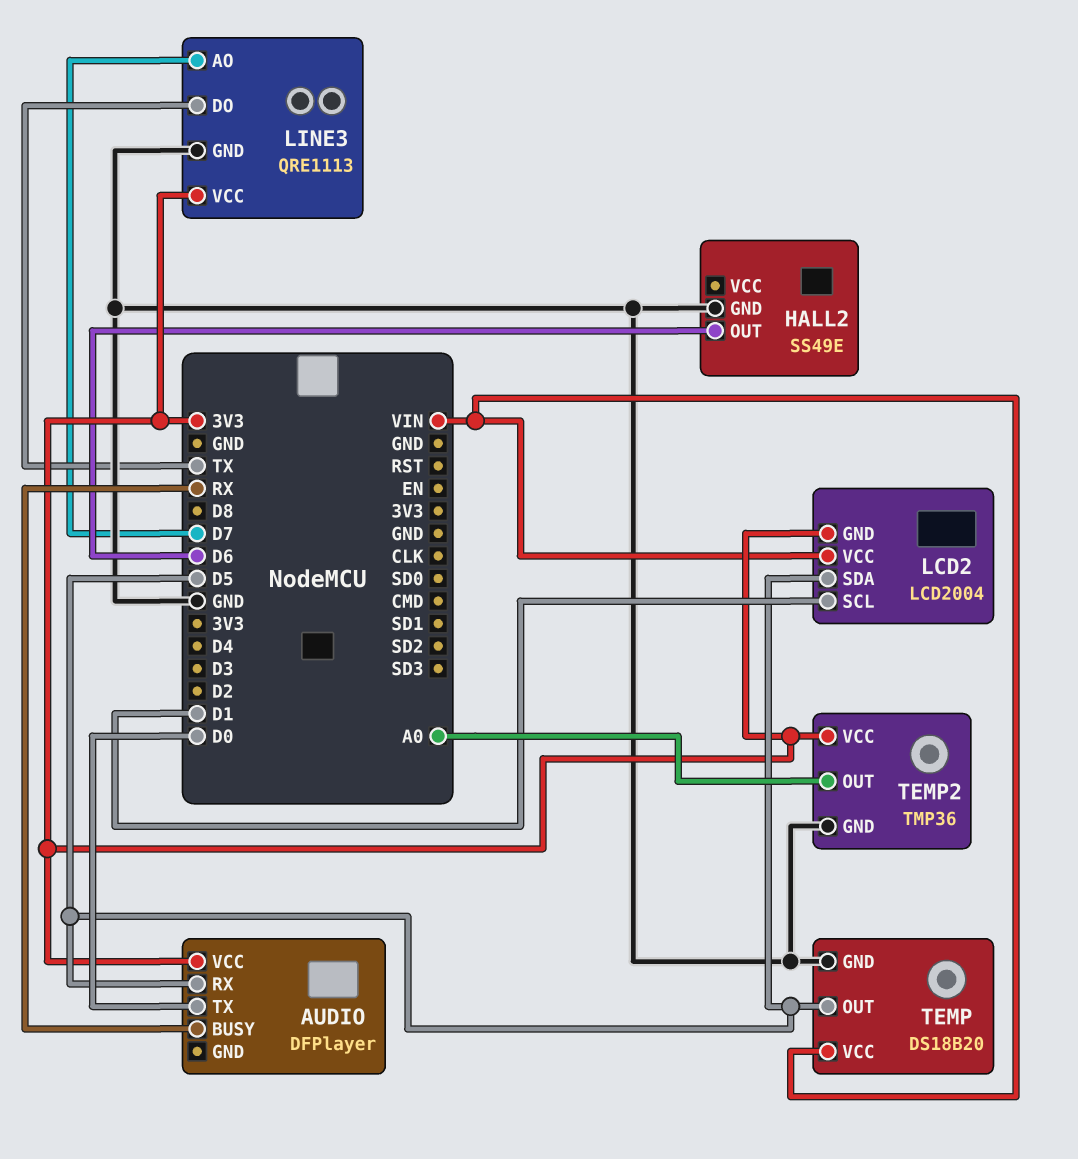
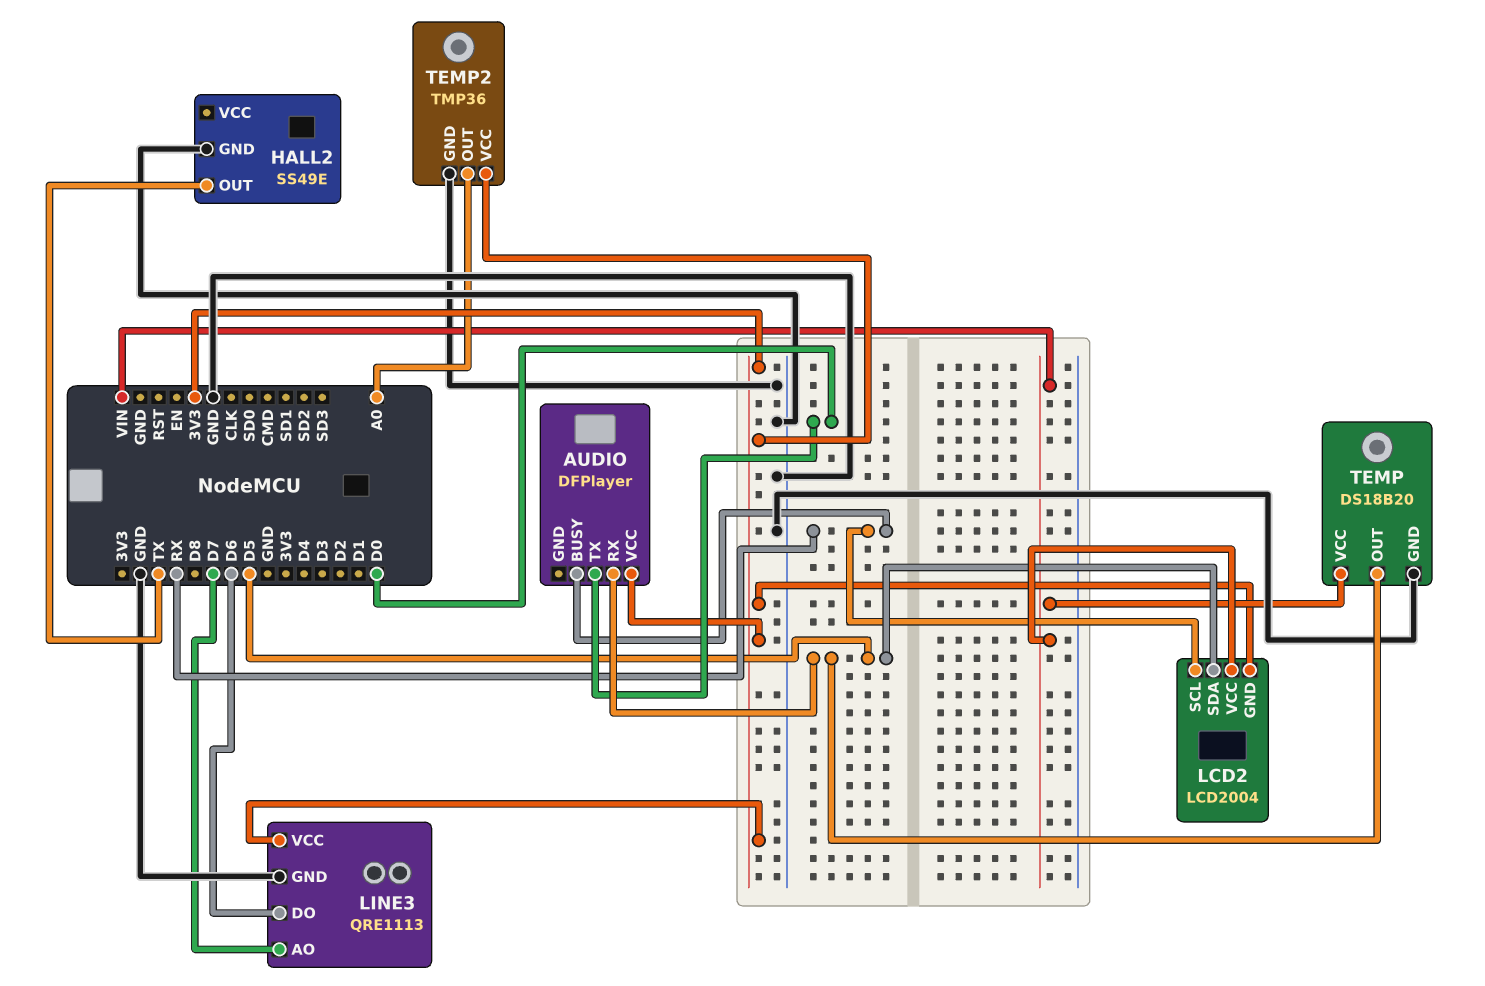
HALL2 pin OUT: D6 -> TX
LCD2 pin SCL: D1 -> RX
LINE3 pin DO: TX -> D6

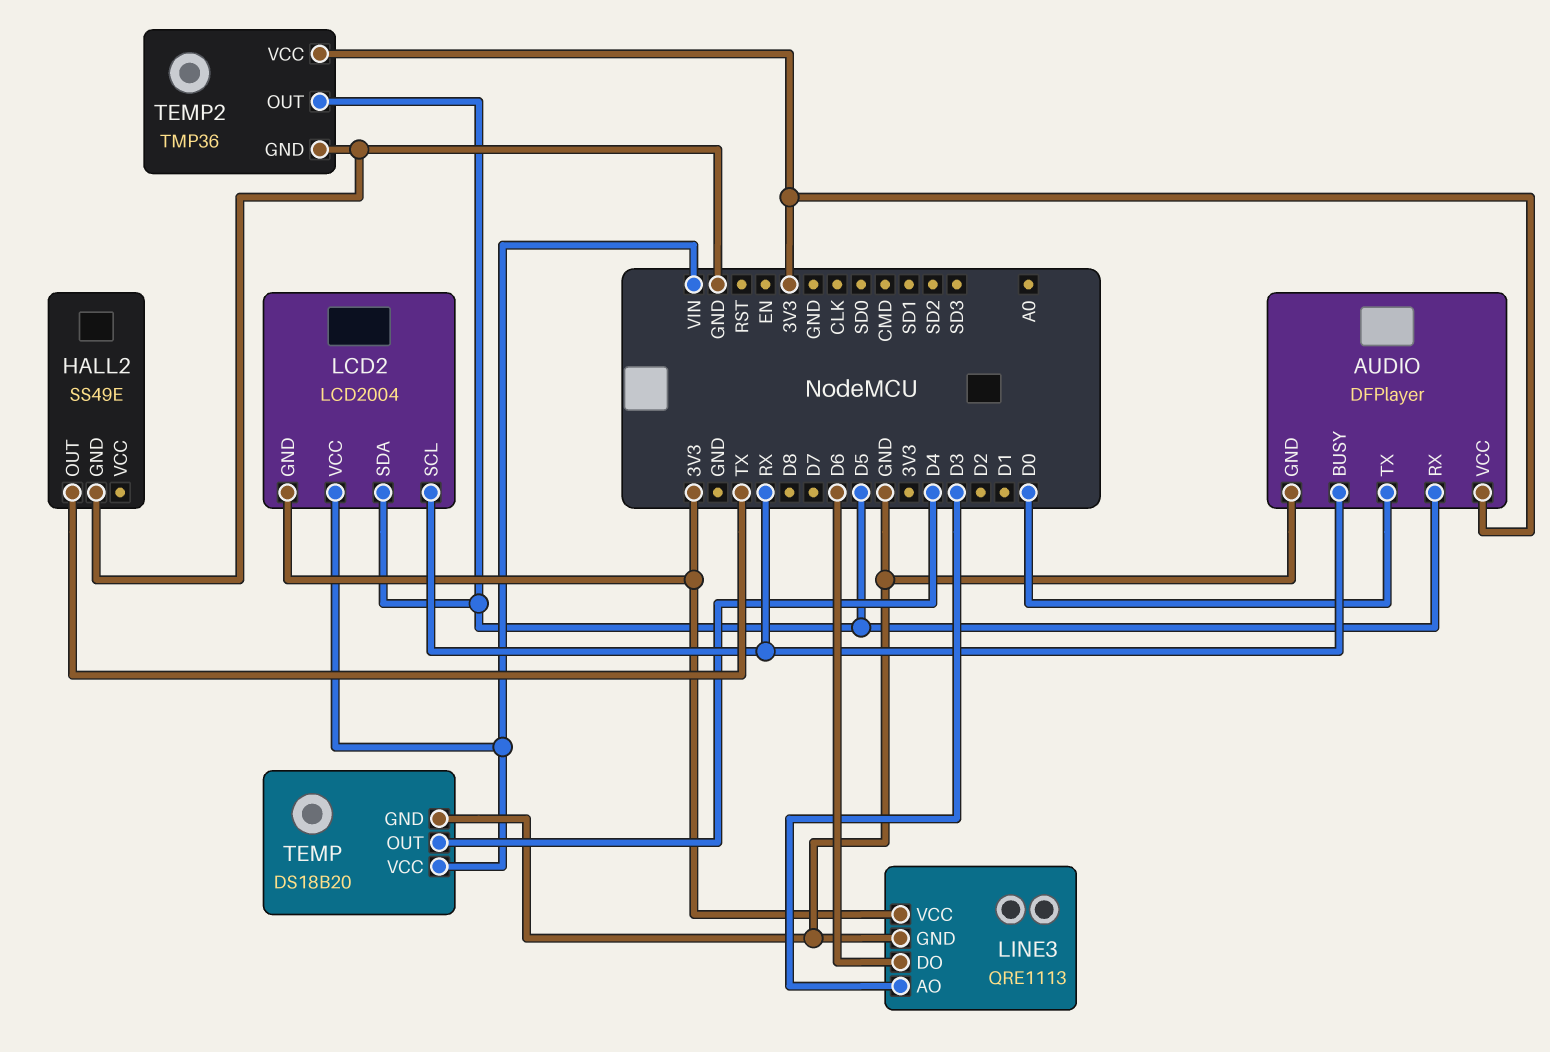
AUDIO pin GND: none -> GND
LINE3 pin AO: D7 -> D3
TEMP pin OUT: D5 -> D4
TEMP2 pin OUT: A0 -> D5

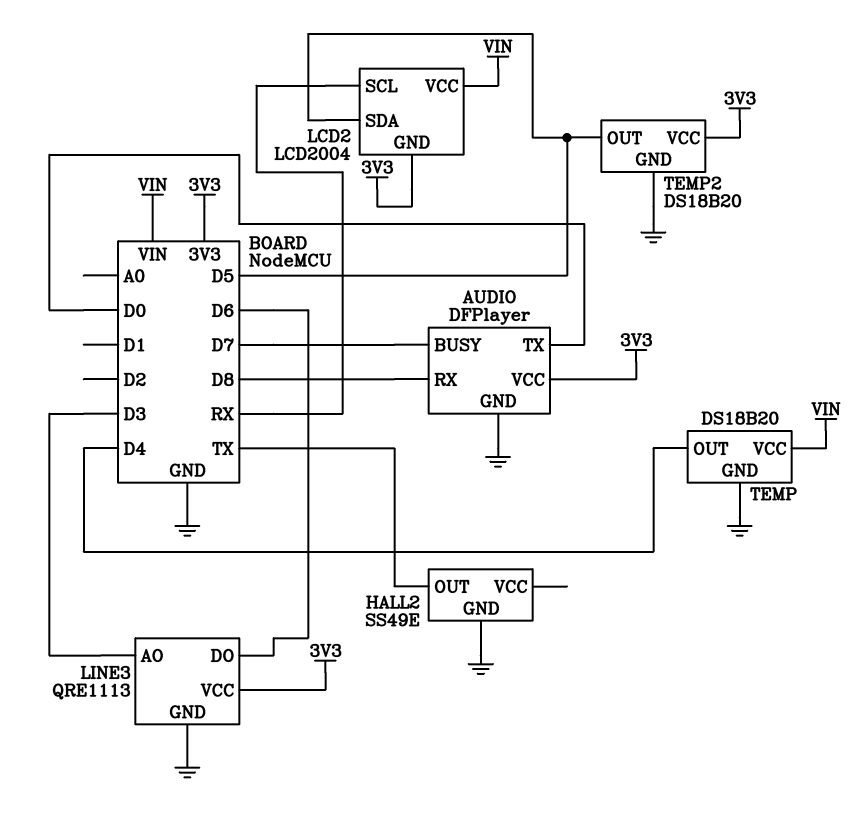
AUDIO pin BUSY: RX -> D7
AUDIO pin RX: D5 -> D8
TEMP2: TMP36 -> DS18B20

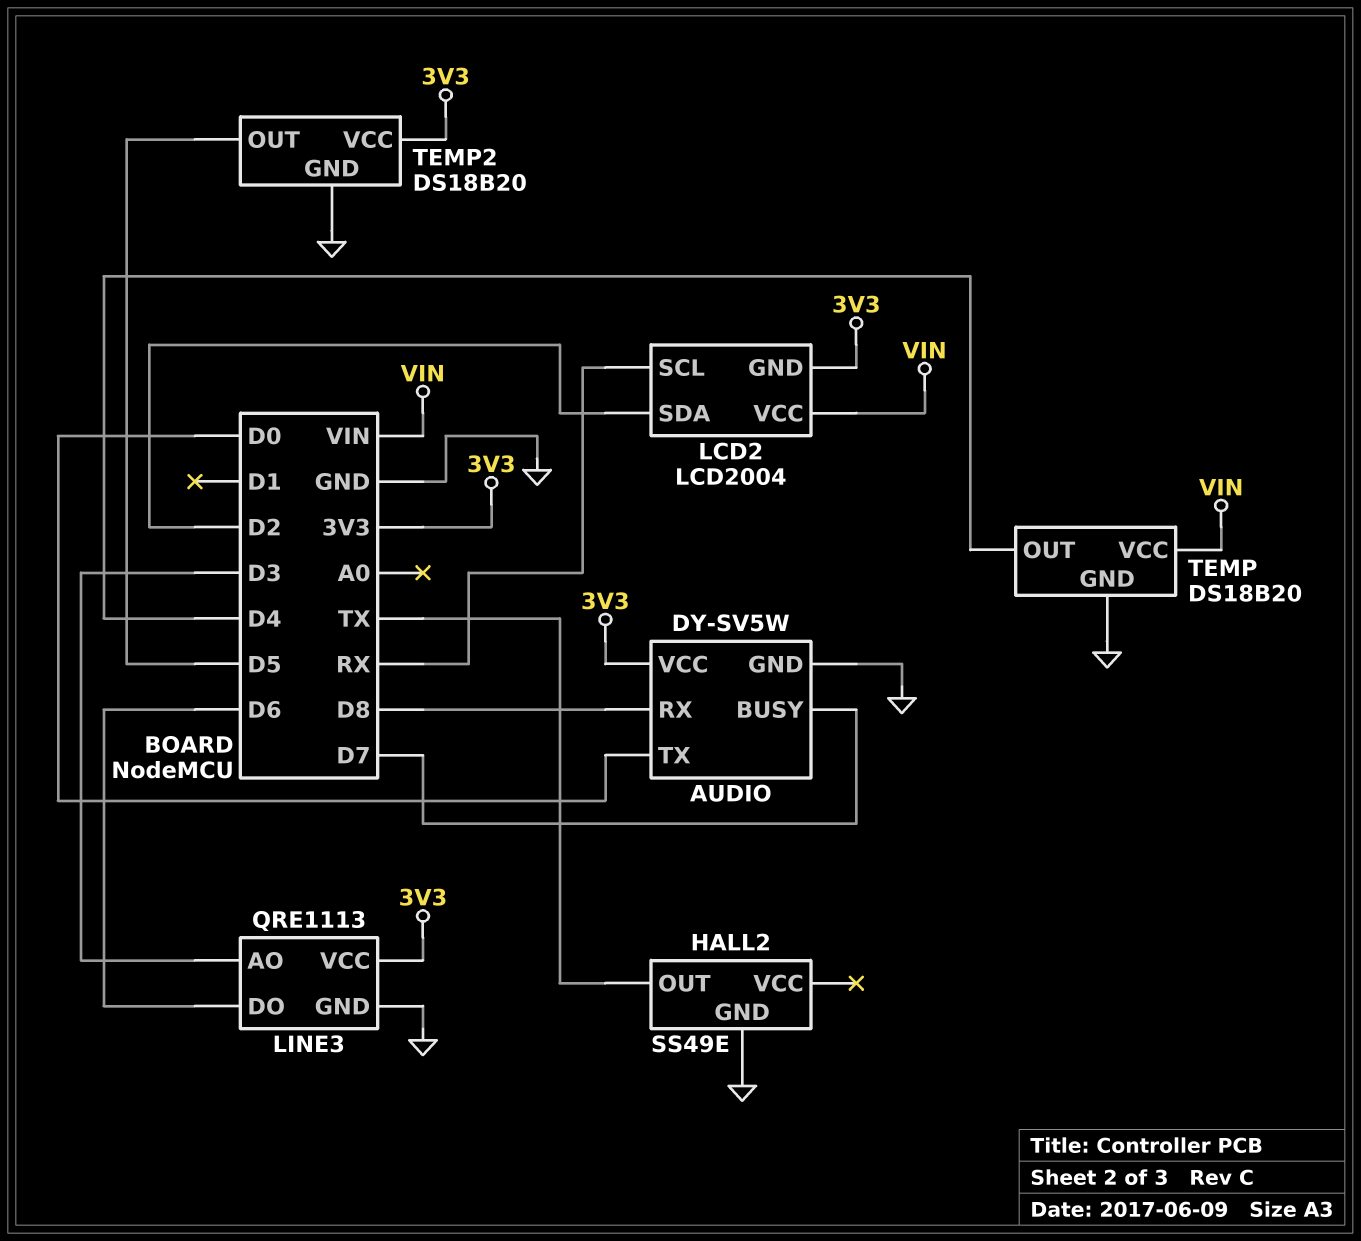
AUDIO: DFPlayer -> DY-SV5W
LCD2 pin SDA: D5 -> D2

